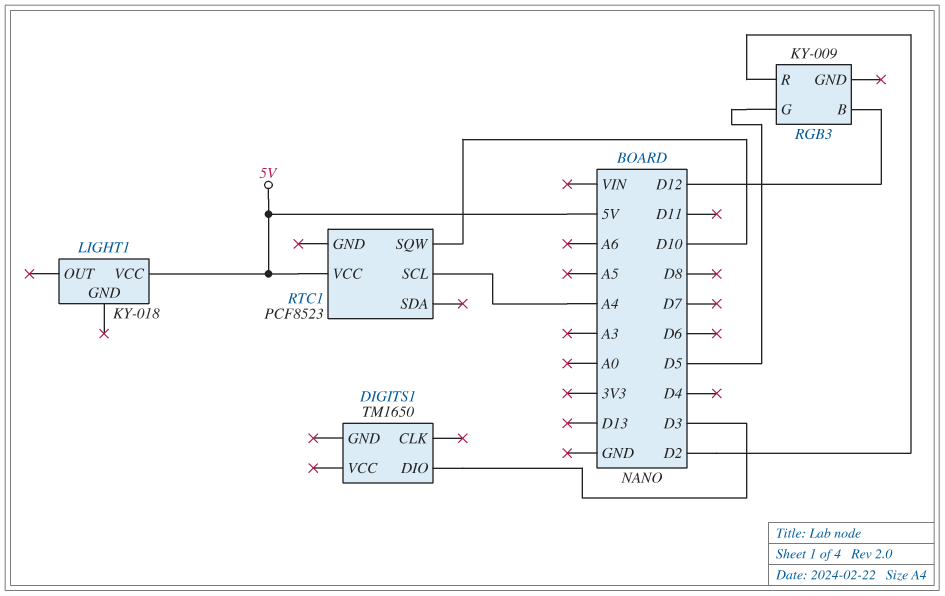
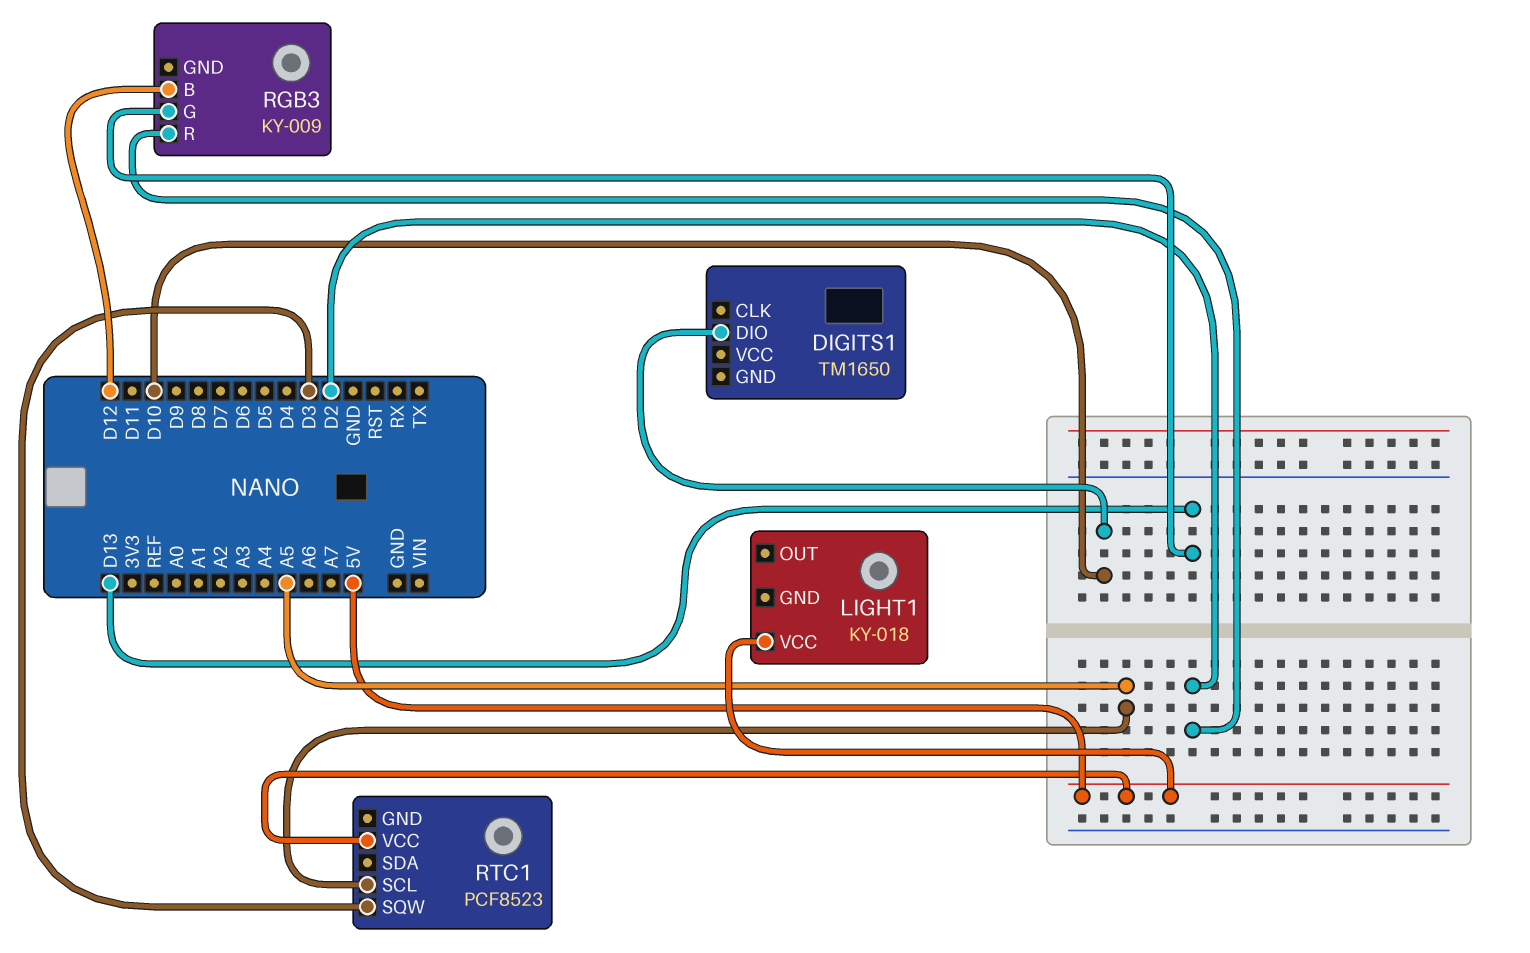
DIGITS1 pin DIO: D3 -> D10
RGB3 pin G: D5 -> D13
RTC1 pin SCL: A4 -> A5
RTC1 pin SQW: D10 -> D3

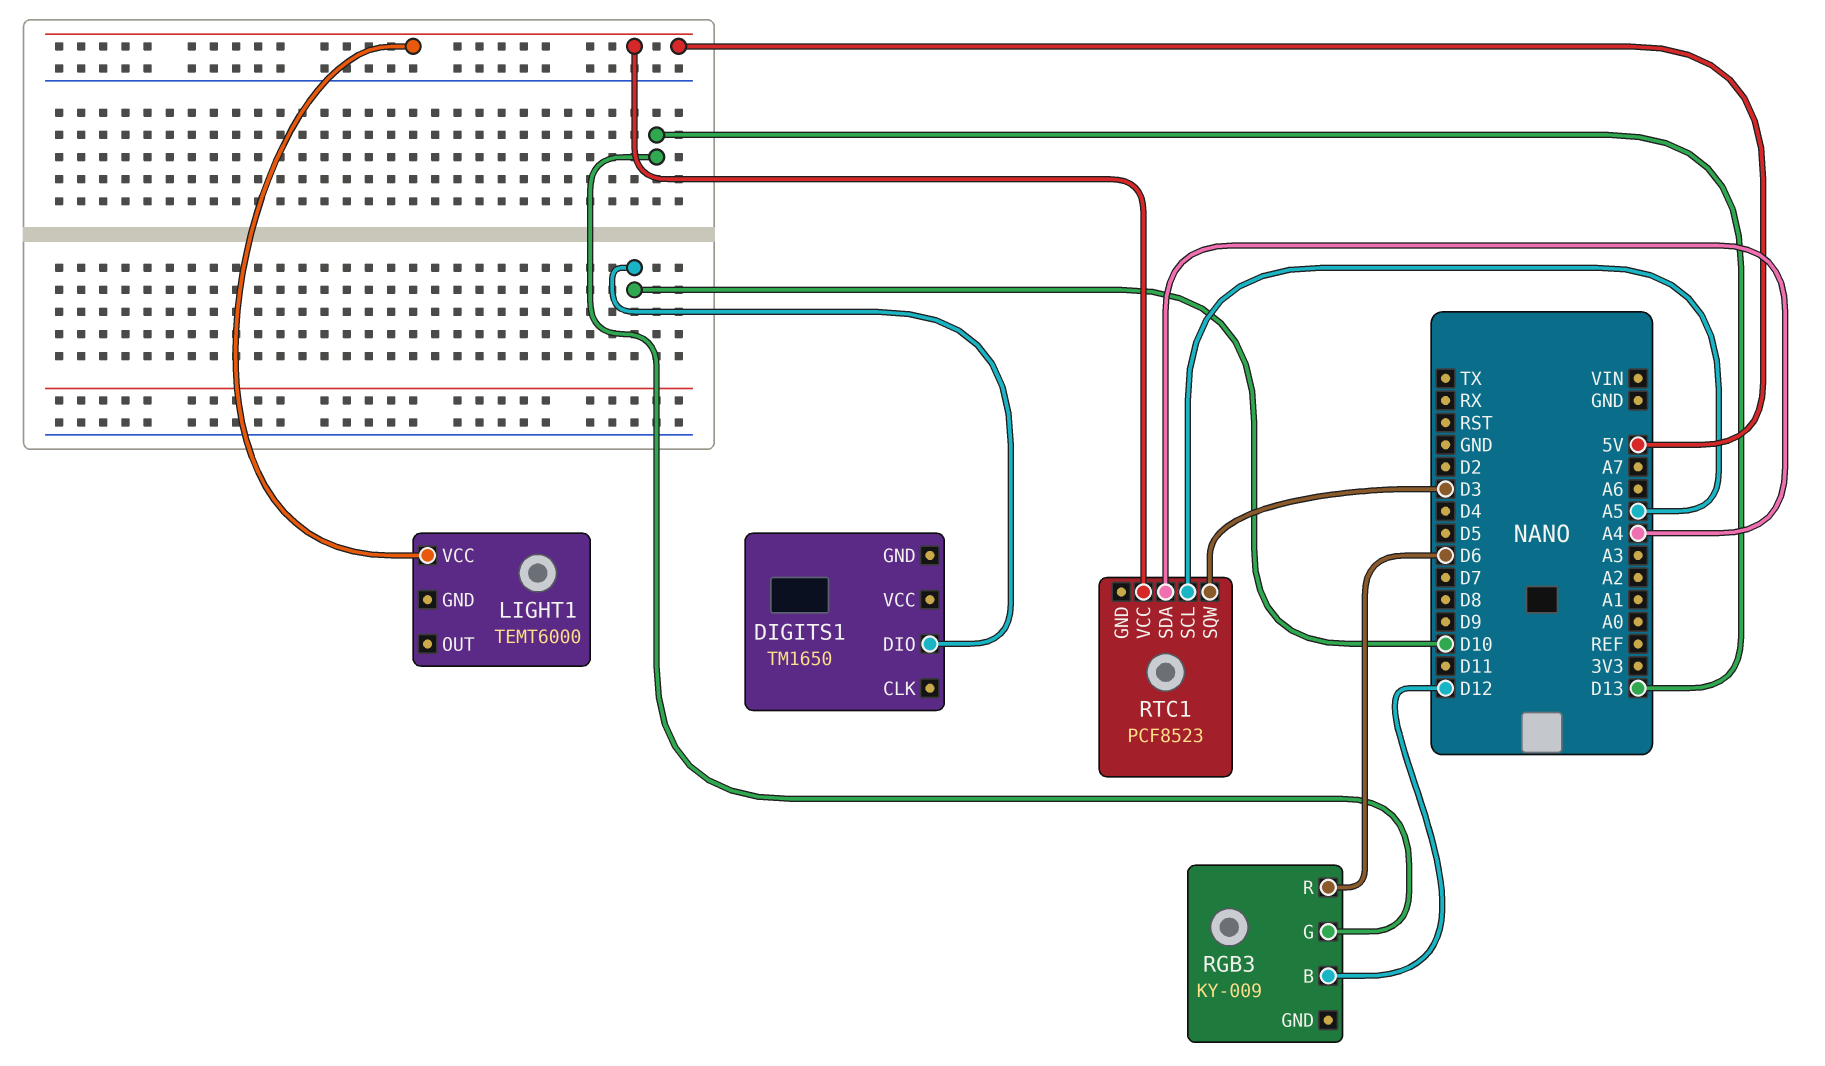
LIGHT1: KY-018 -> TEMT6000
RGB3 pin R: D2 -> D6
RTC1 pin SDA: none -> A4

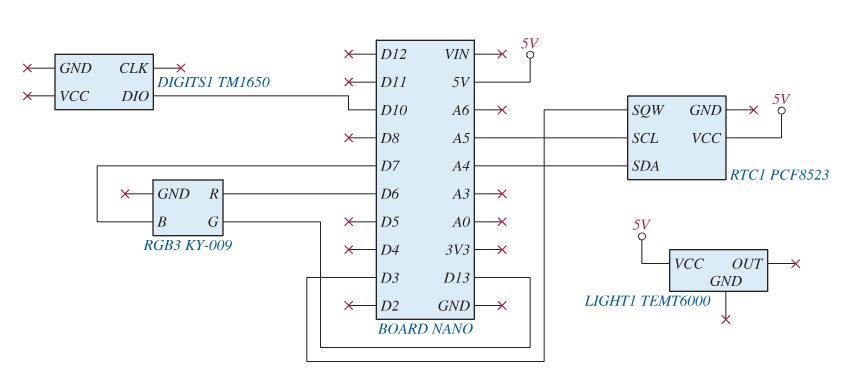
RGB3 pin B: D12 -> D7

